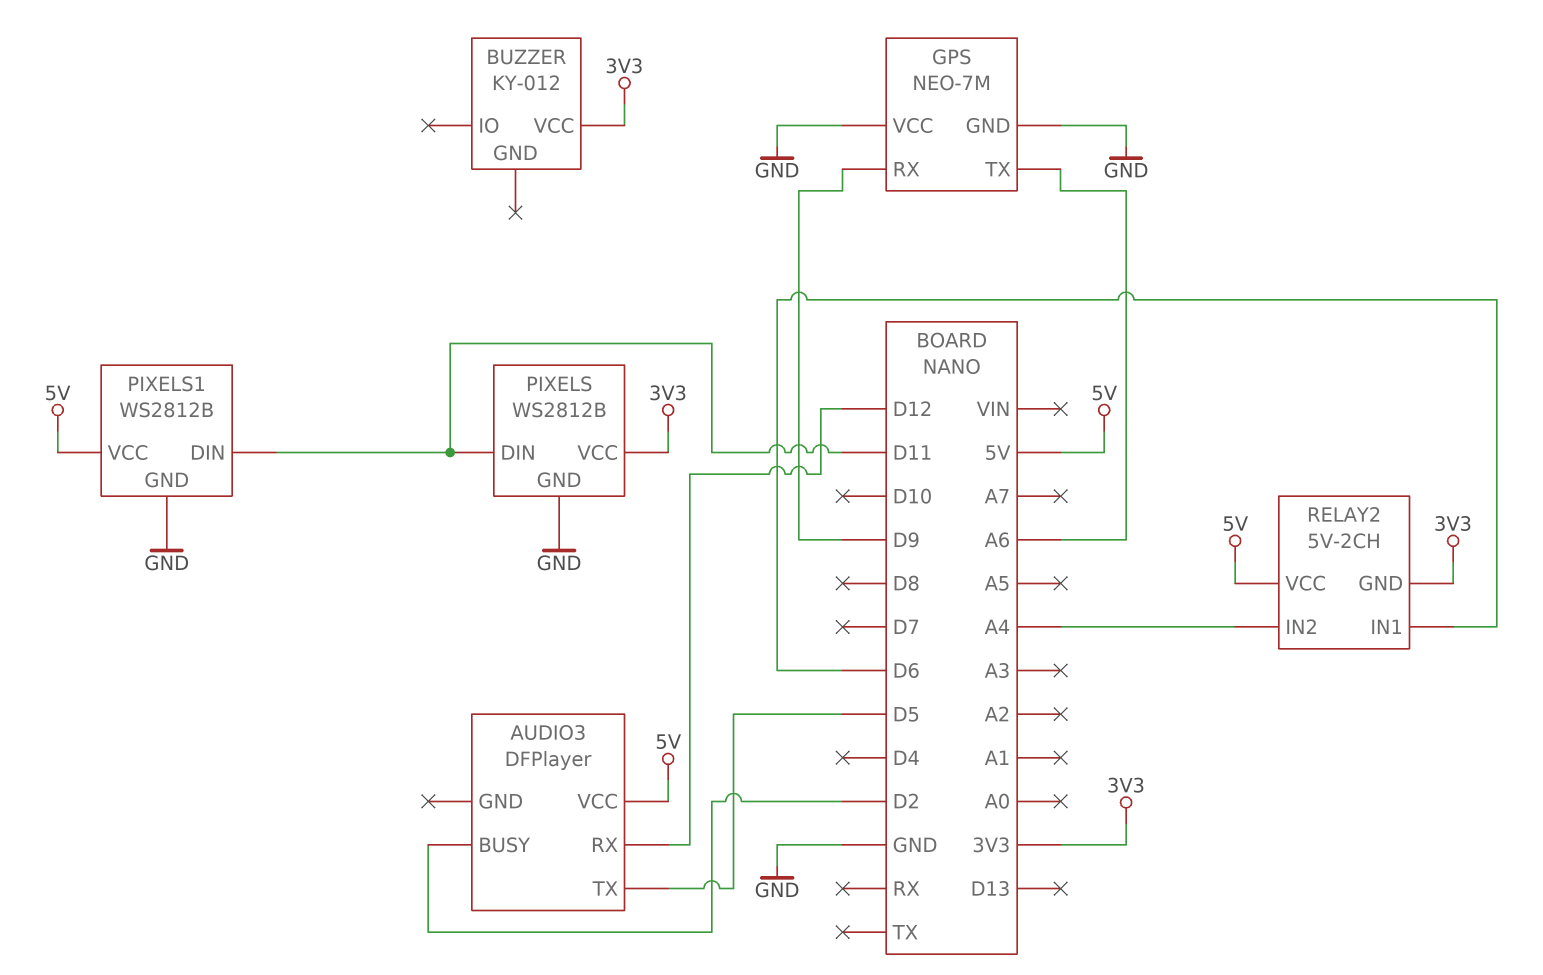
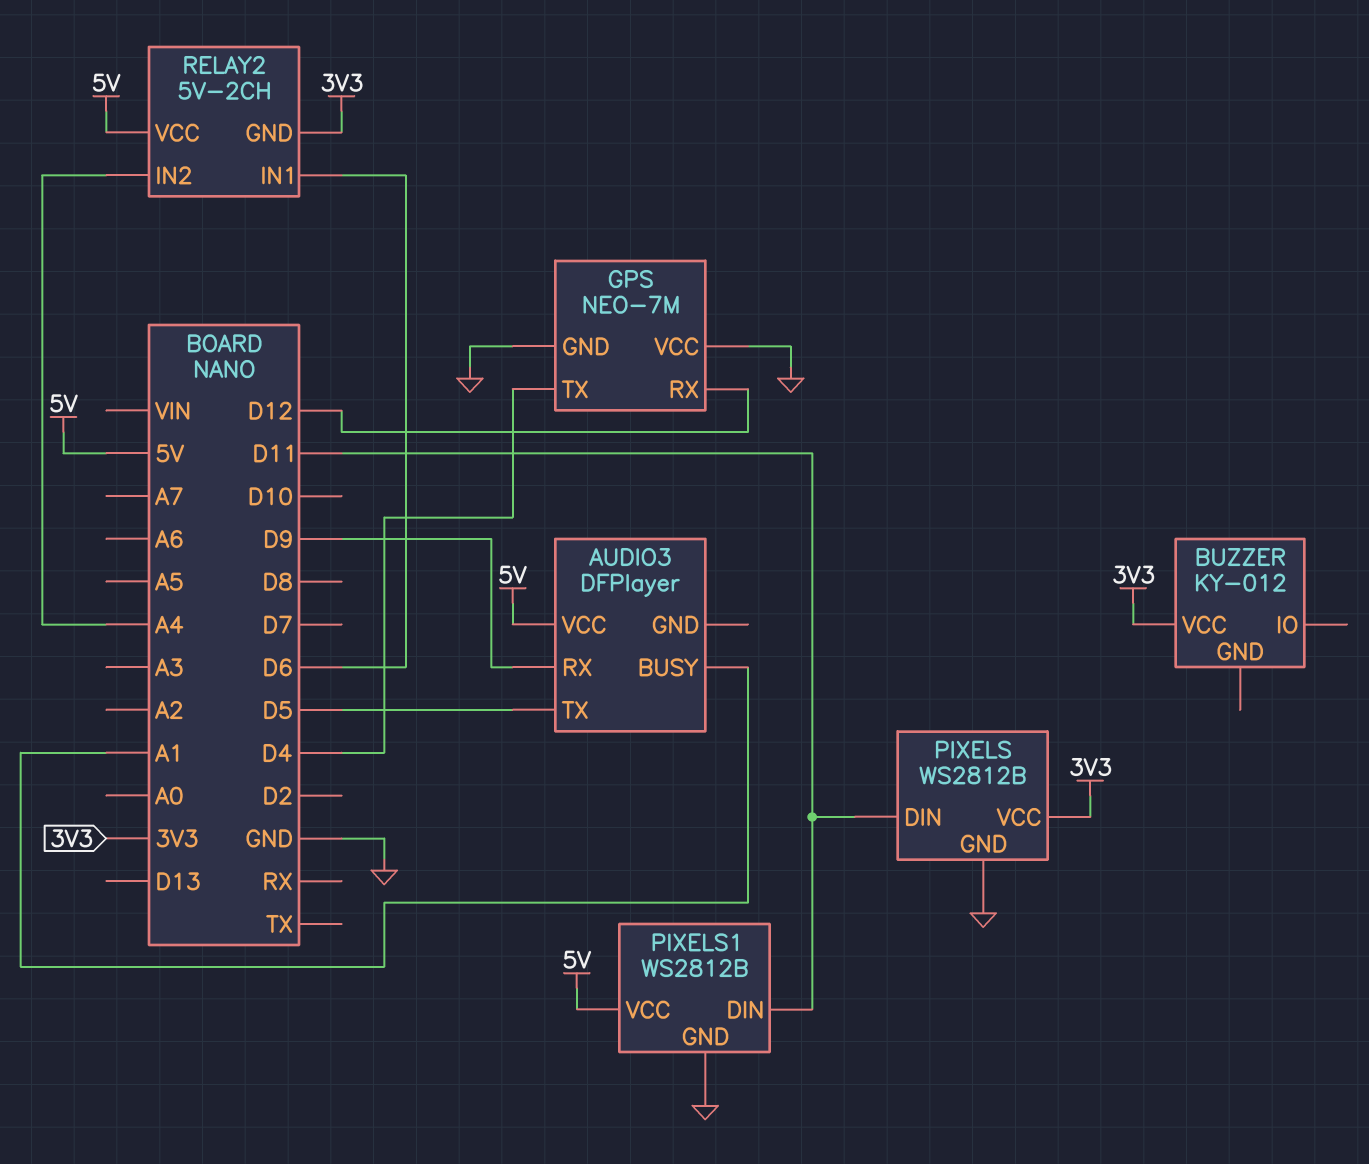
AUDIO3 pin BUSY: D2 -> A1
AUDIO3 pin RX: D12 -> D9
GPS pin RX: D9 -> D12
GPS pin TX: A6 -> D4

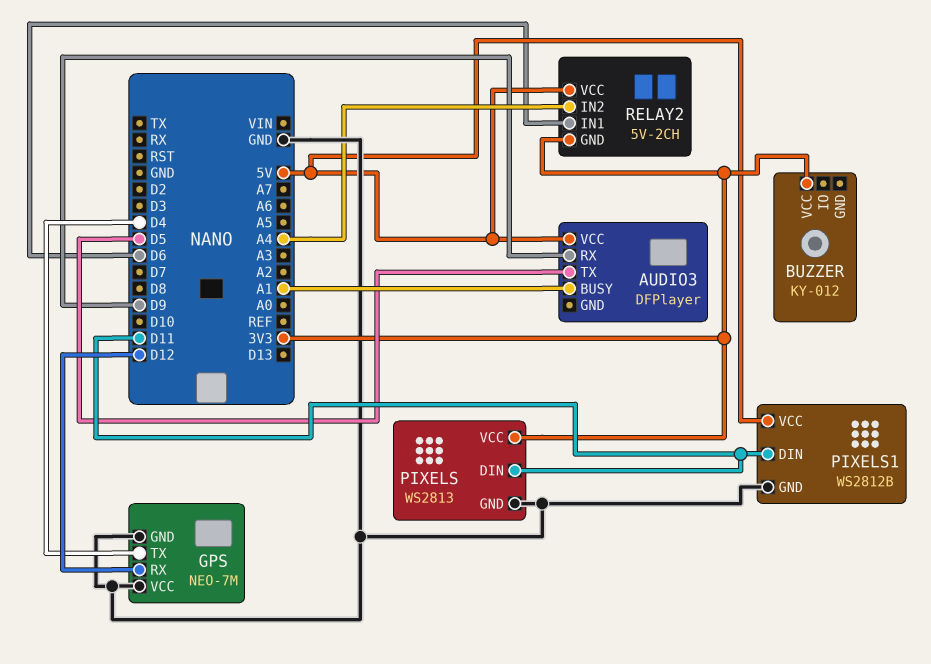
PIXELS: WS2812B -> WS2813

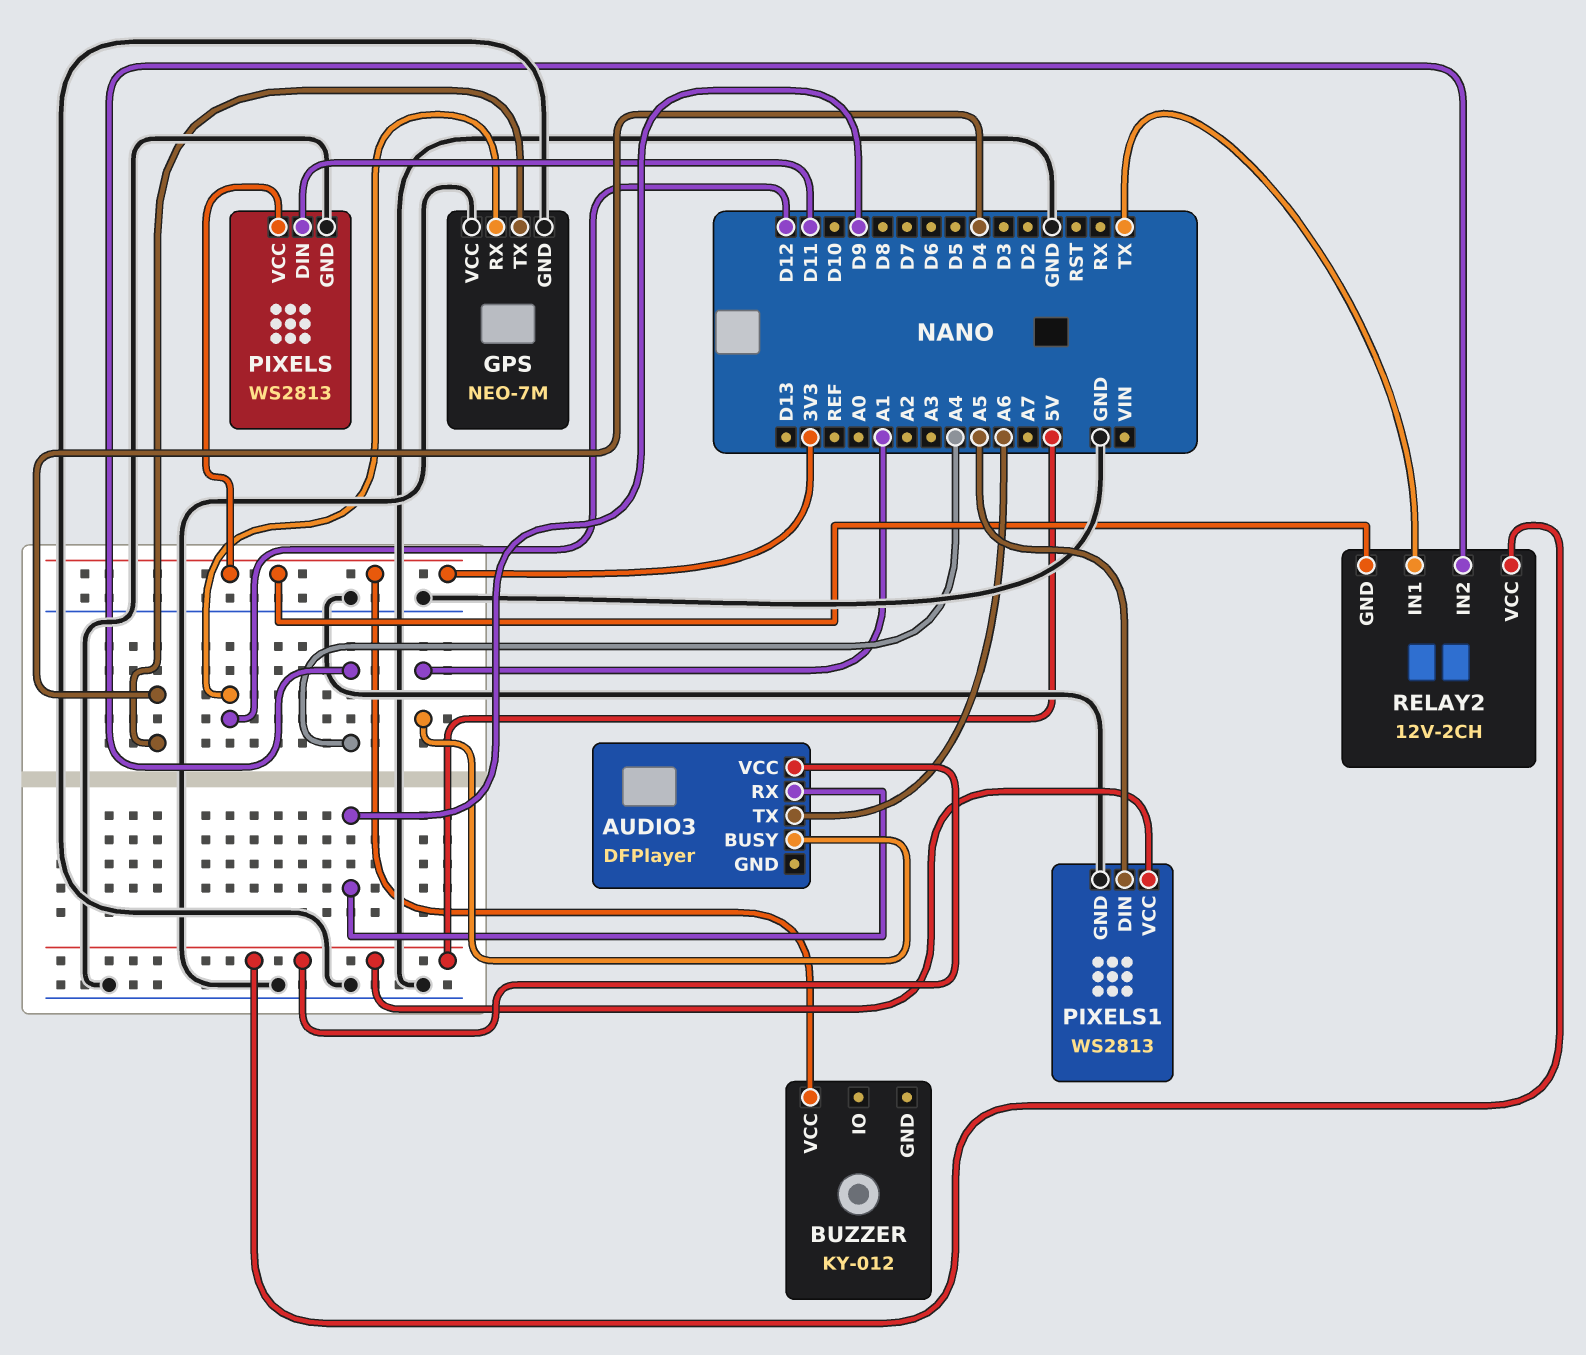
AUDIO3 pin TX: D5 -> A6
PIXELS1: WS2812B -> WS2813
PIXELS1 pin DIN: D11 -> A5
RELAY2: 5V-2CH -> 12V-2CH
RELAY2 pin IN1: D6 -> TX

